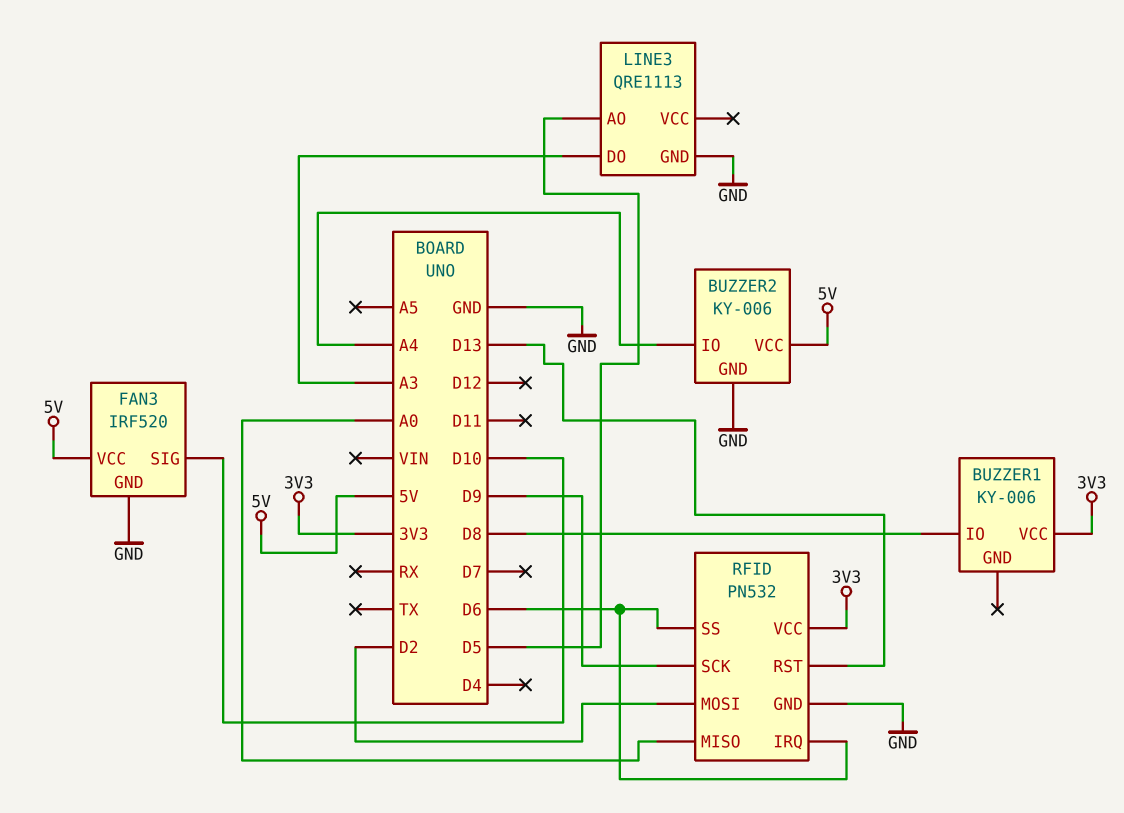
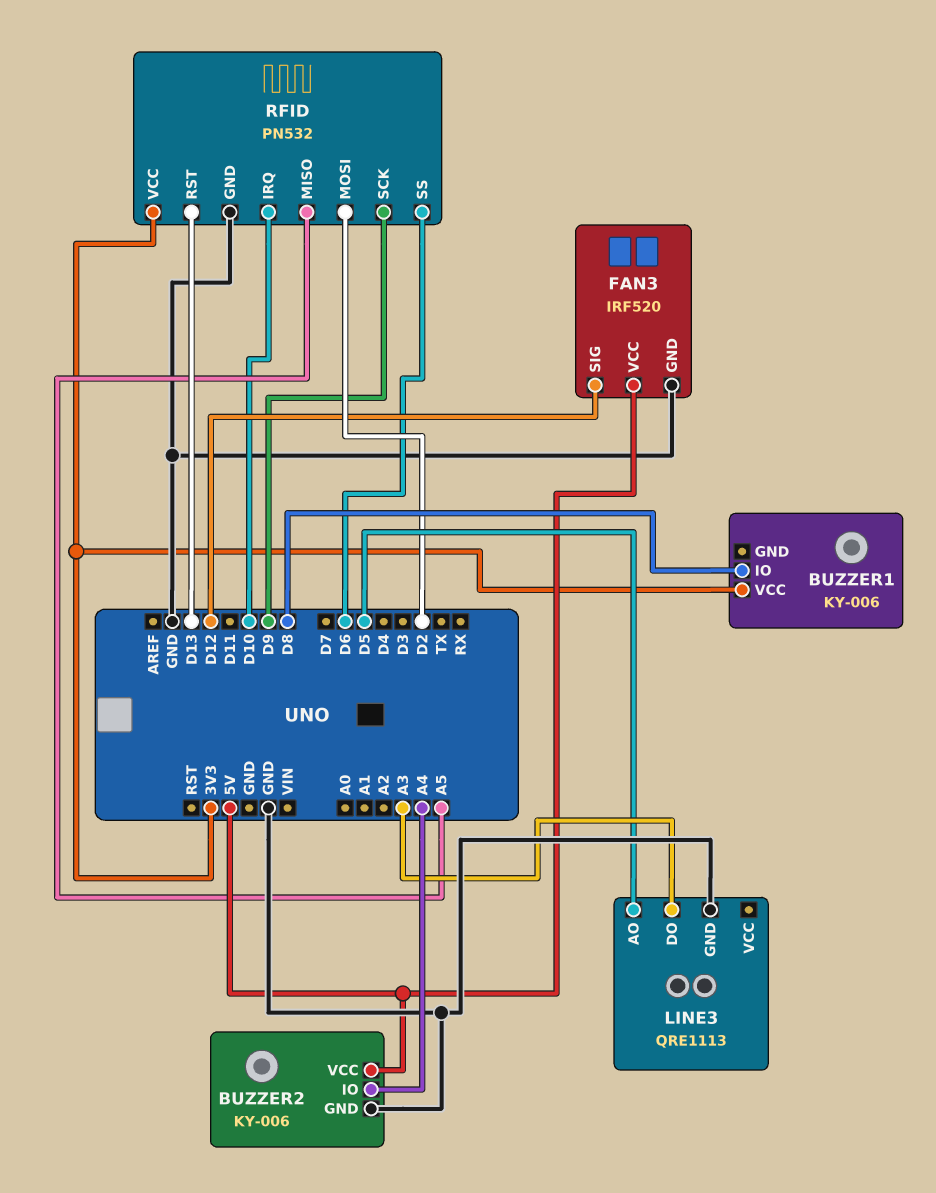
FAN3 pin SIG: D10 -> D12
RFID pin IRQ: D6 -> D10
RFID pin MISO: A0 -> A5

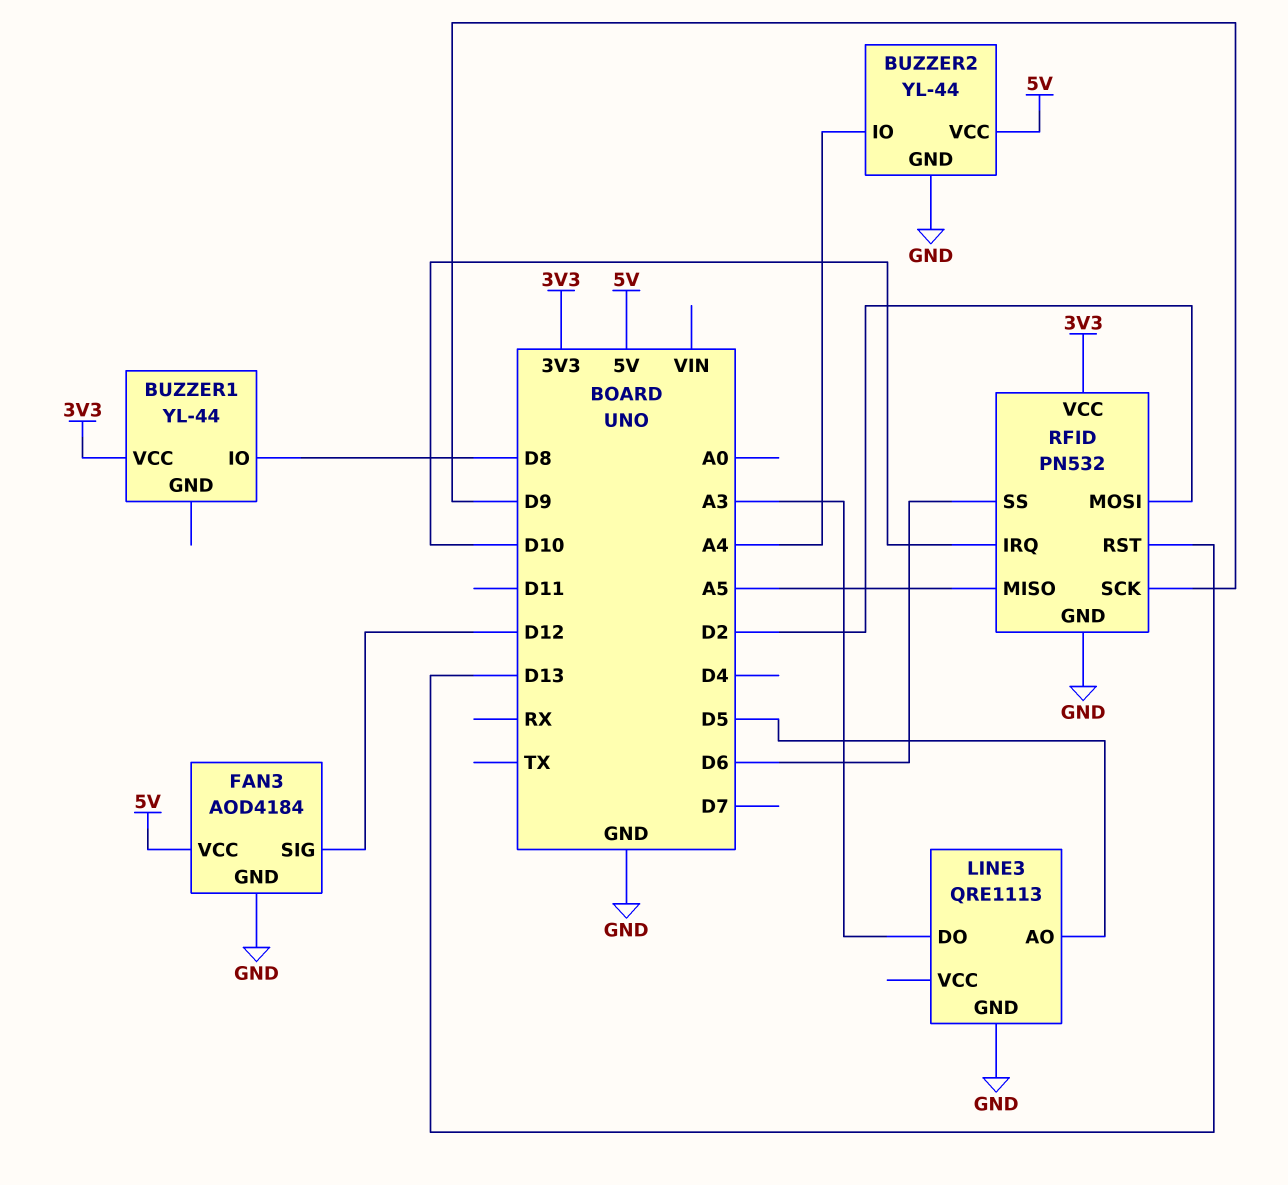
BUZZER1: KY-006 -> YL-44
BUZZER2: KY-006 -> YL-44
FAN3: IRF520 -> AOD4184

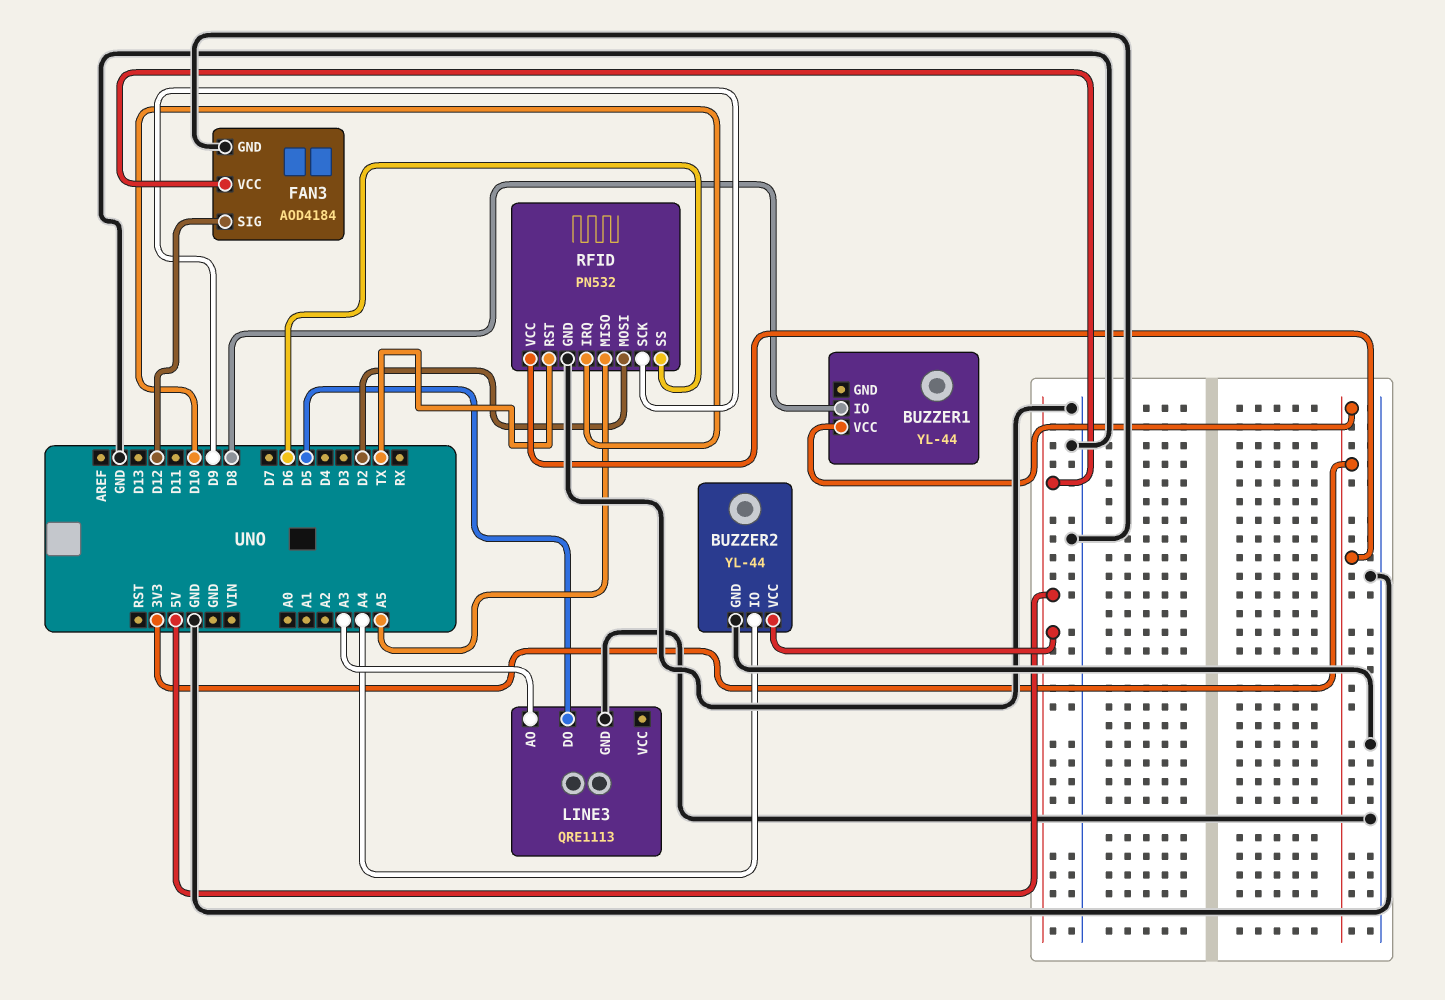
LINE3 pin AO: D5 -> A3
LINE3 pin DO: A3 -> D5
RFID pin RST: D13 -> TX

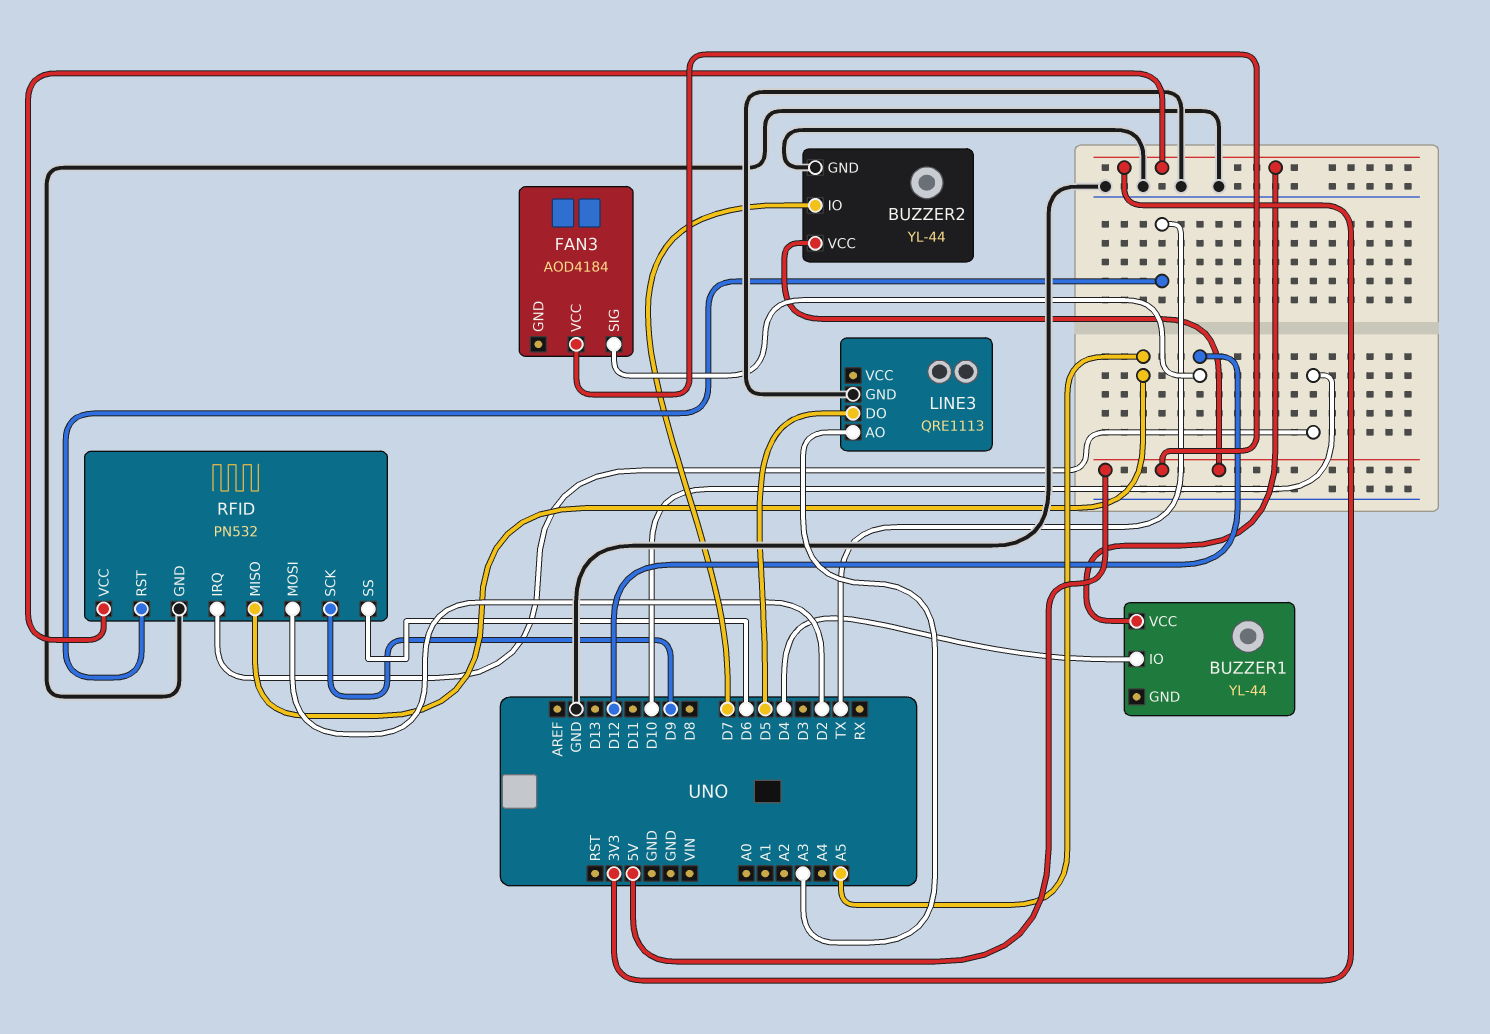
BUZZER1 pin IO: D8 -> D4
BUZZER2 pin IO: A4 -> D7
FAN3 pin GND: GND -> none

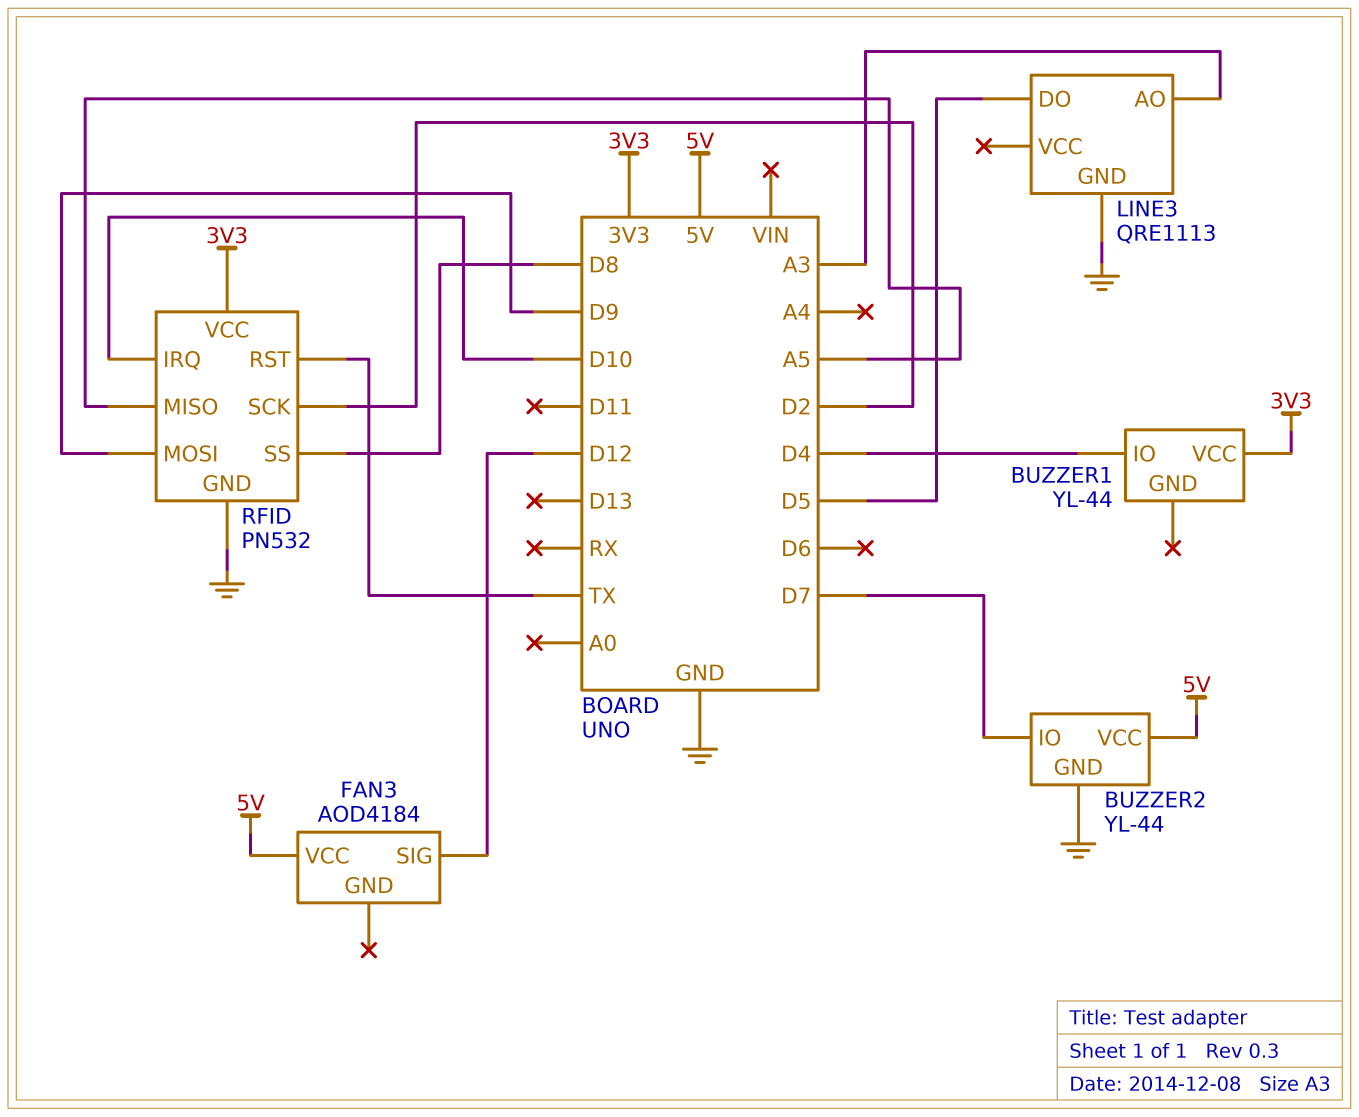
RFID pin MOSI: D2 -> D9
RFID pin SCK: D9 -> D2
RFID pin SS: D6 -> D8

